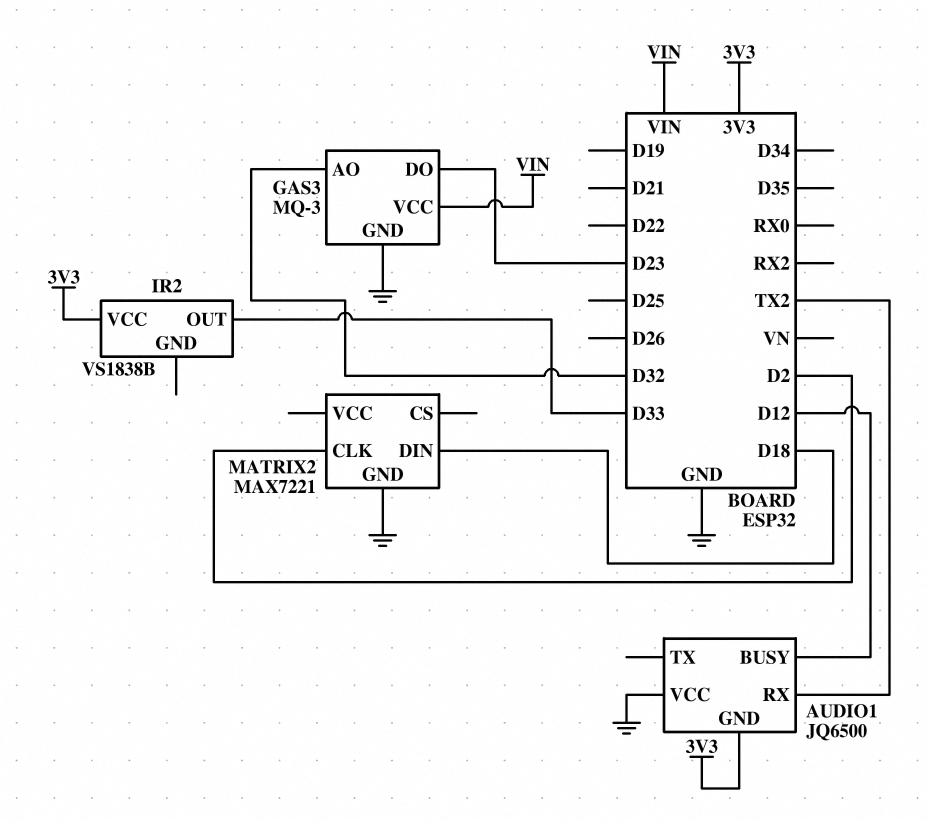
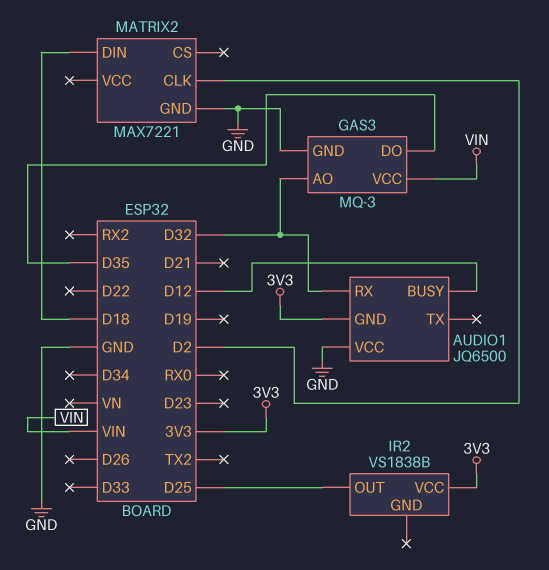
AUDIO1 pin RX: TX2 -> D32
GAS3 pin DO: D23 -> D35
IR2 pin OUT: D33 -> D25

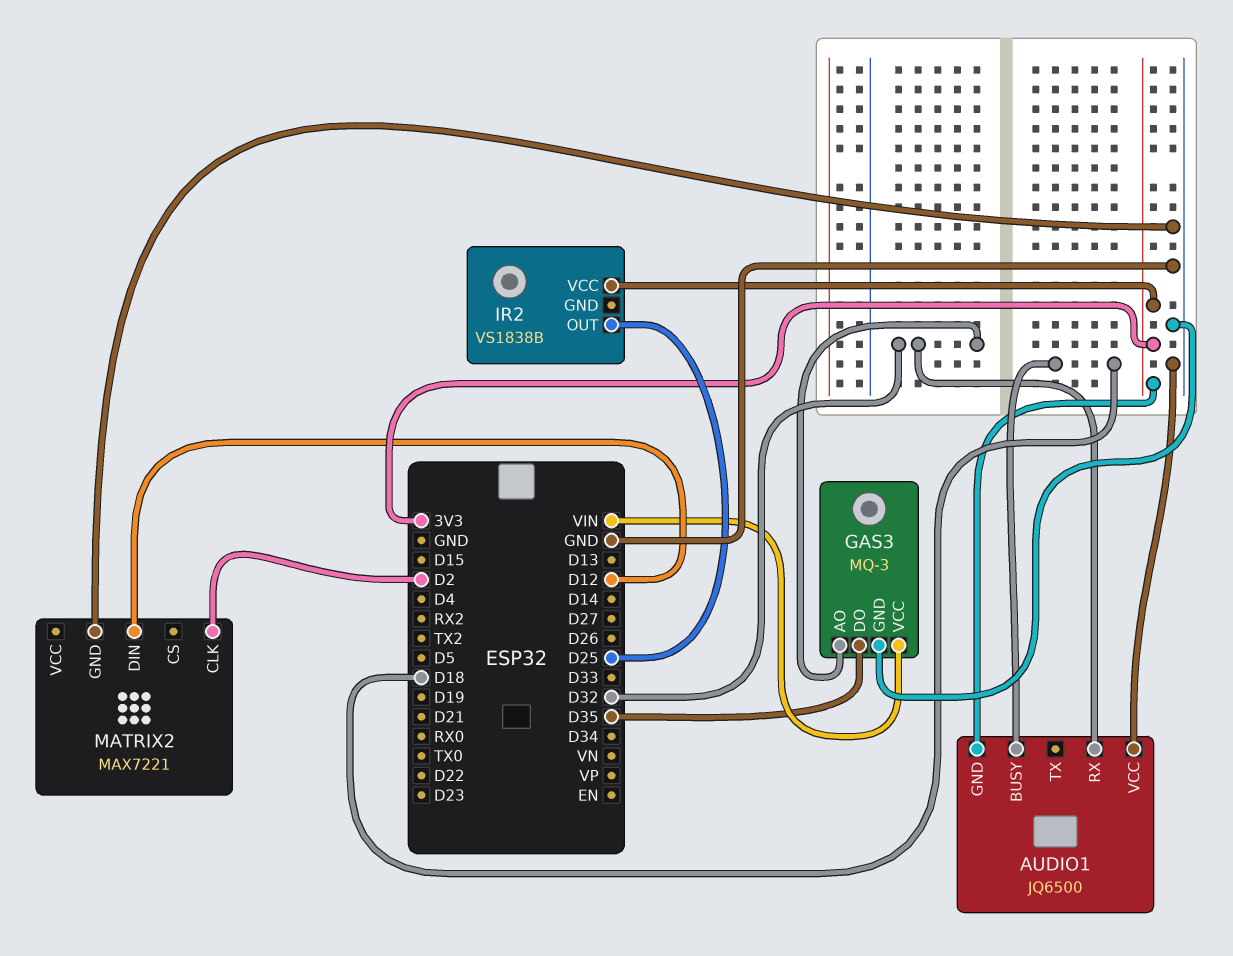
AUDIO1 pin BUSY: D12 -> D18
MATRIX2 pin DIN: D18 -> D12

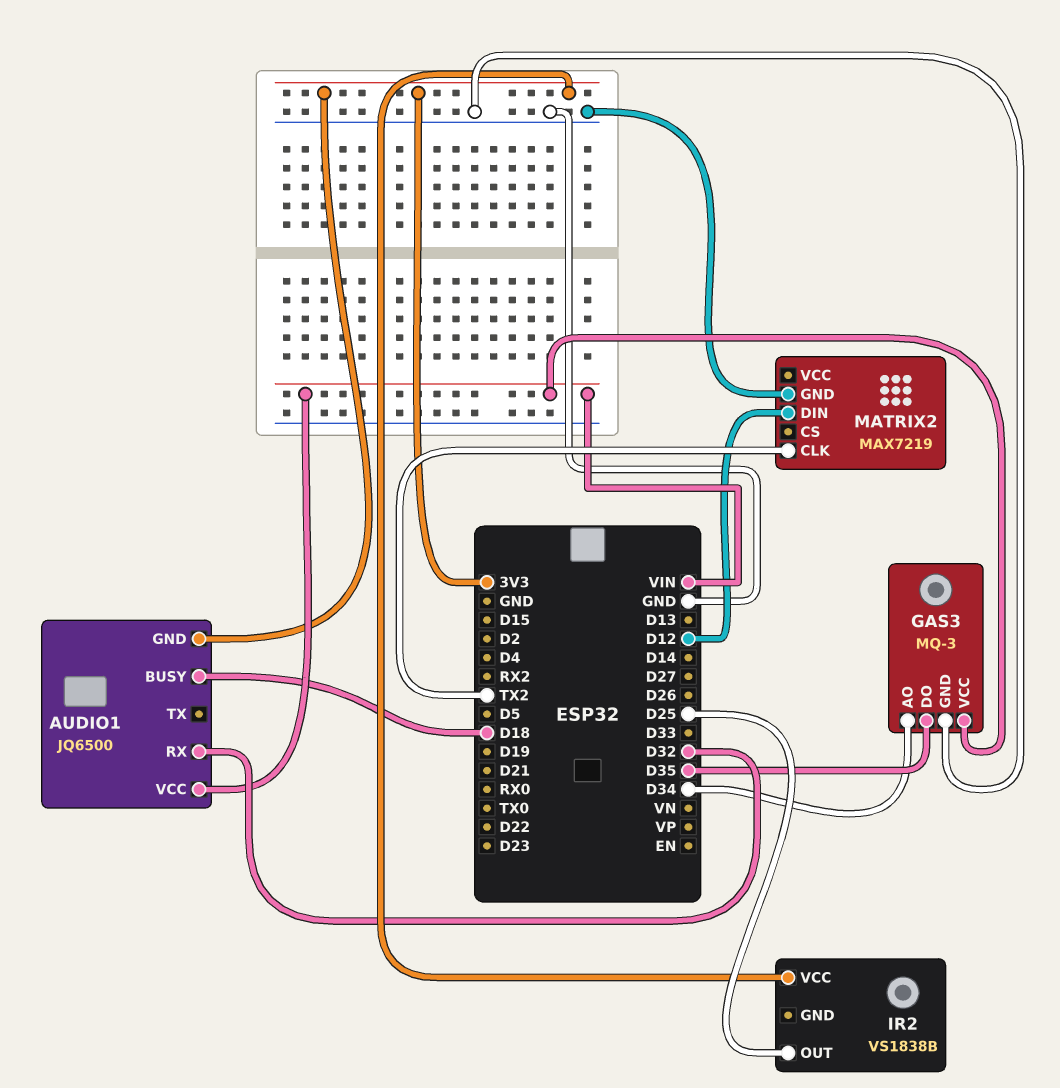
AUDIO1 pin VCC: GND -> VIN
GAS3 pin AO: D32 -> D34
MATRIX2: MAX7221 -> MAX7219
MATRIX2 pin CLK: D2 -> TX2

